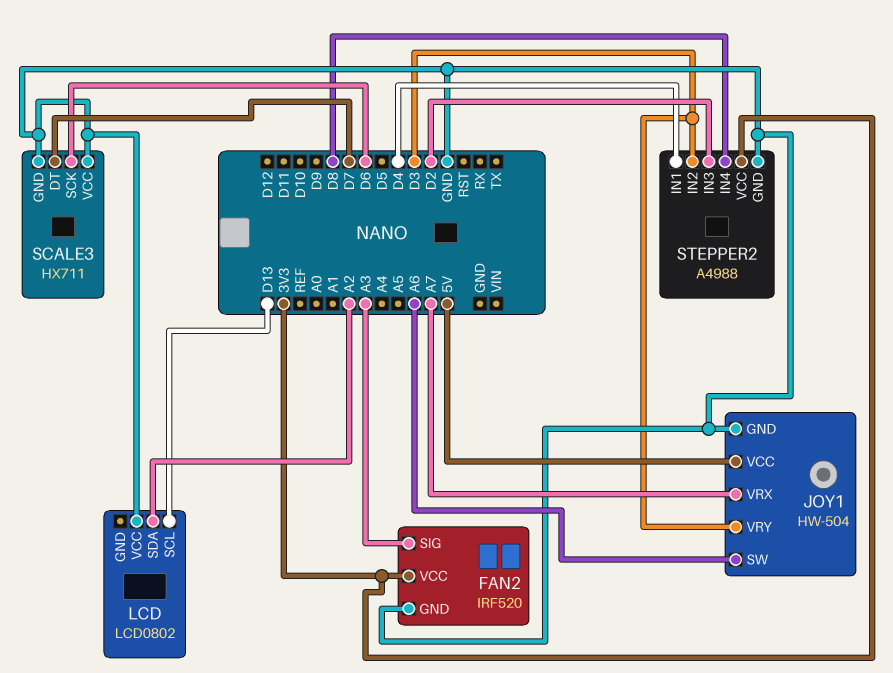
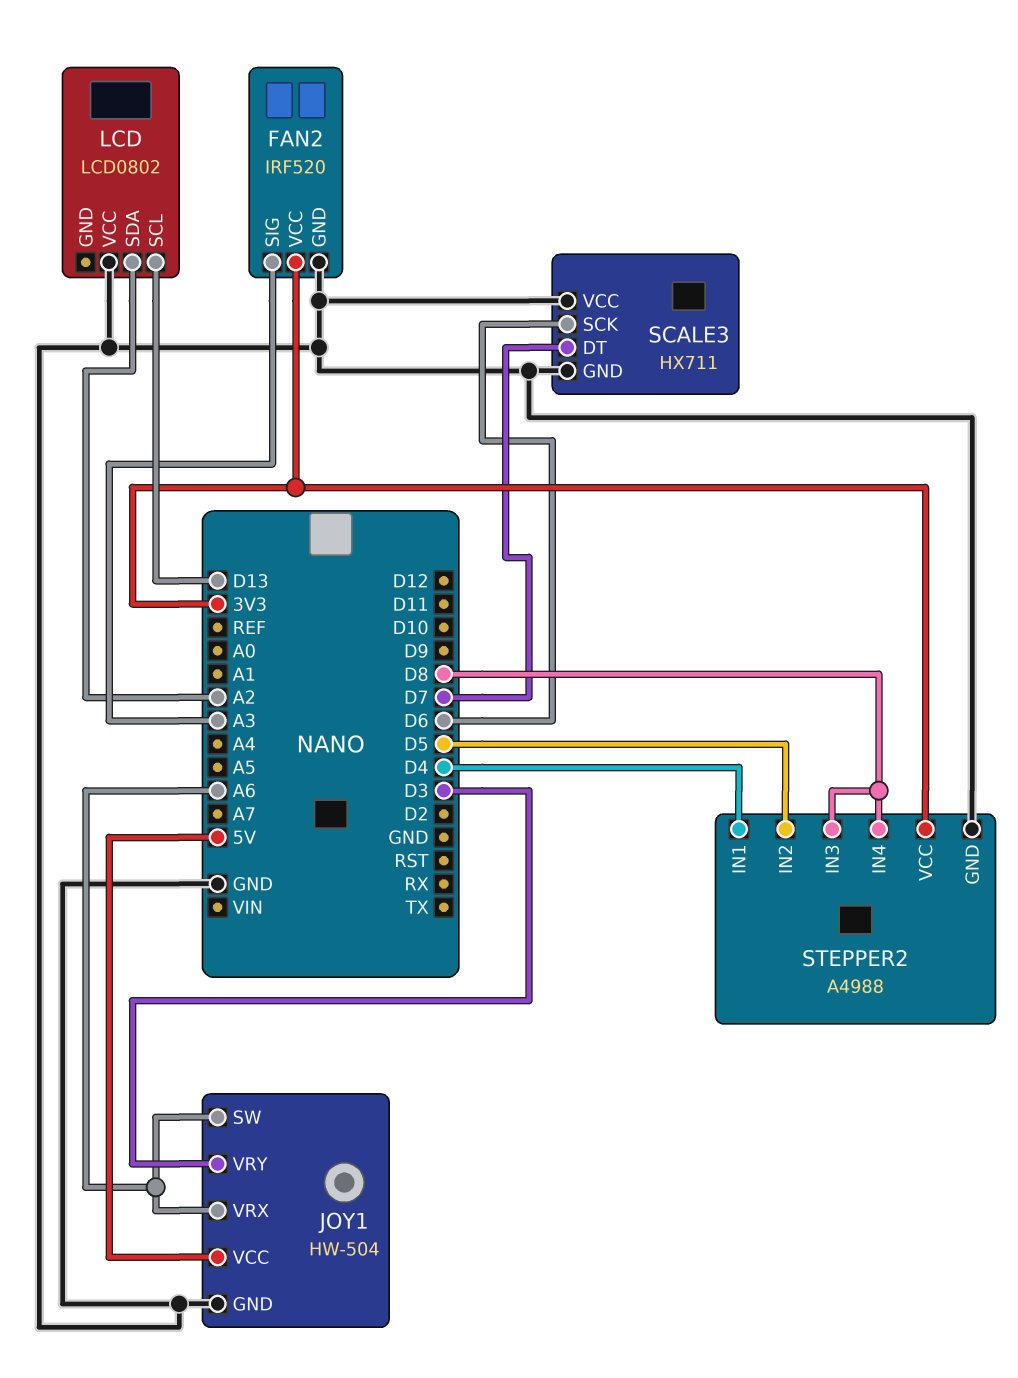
JOY1 pin VRX: A7 -> A6
STEPPER2 pin IN2: D3 -> D5
STEPPER2 pin IN3: D2 -> D8

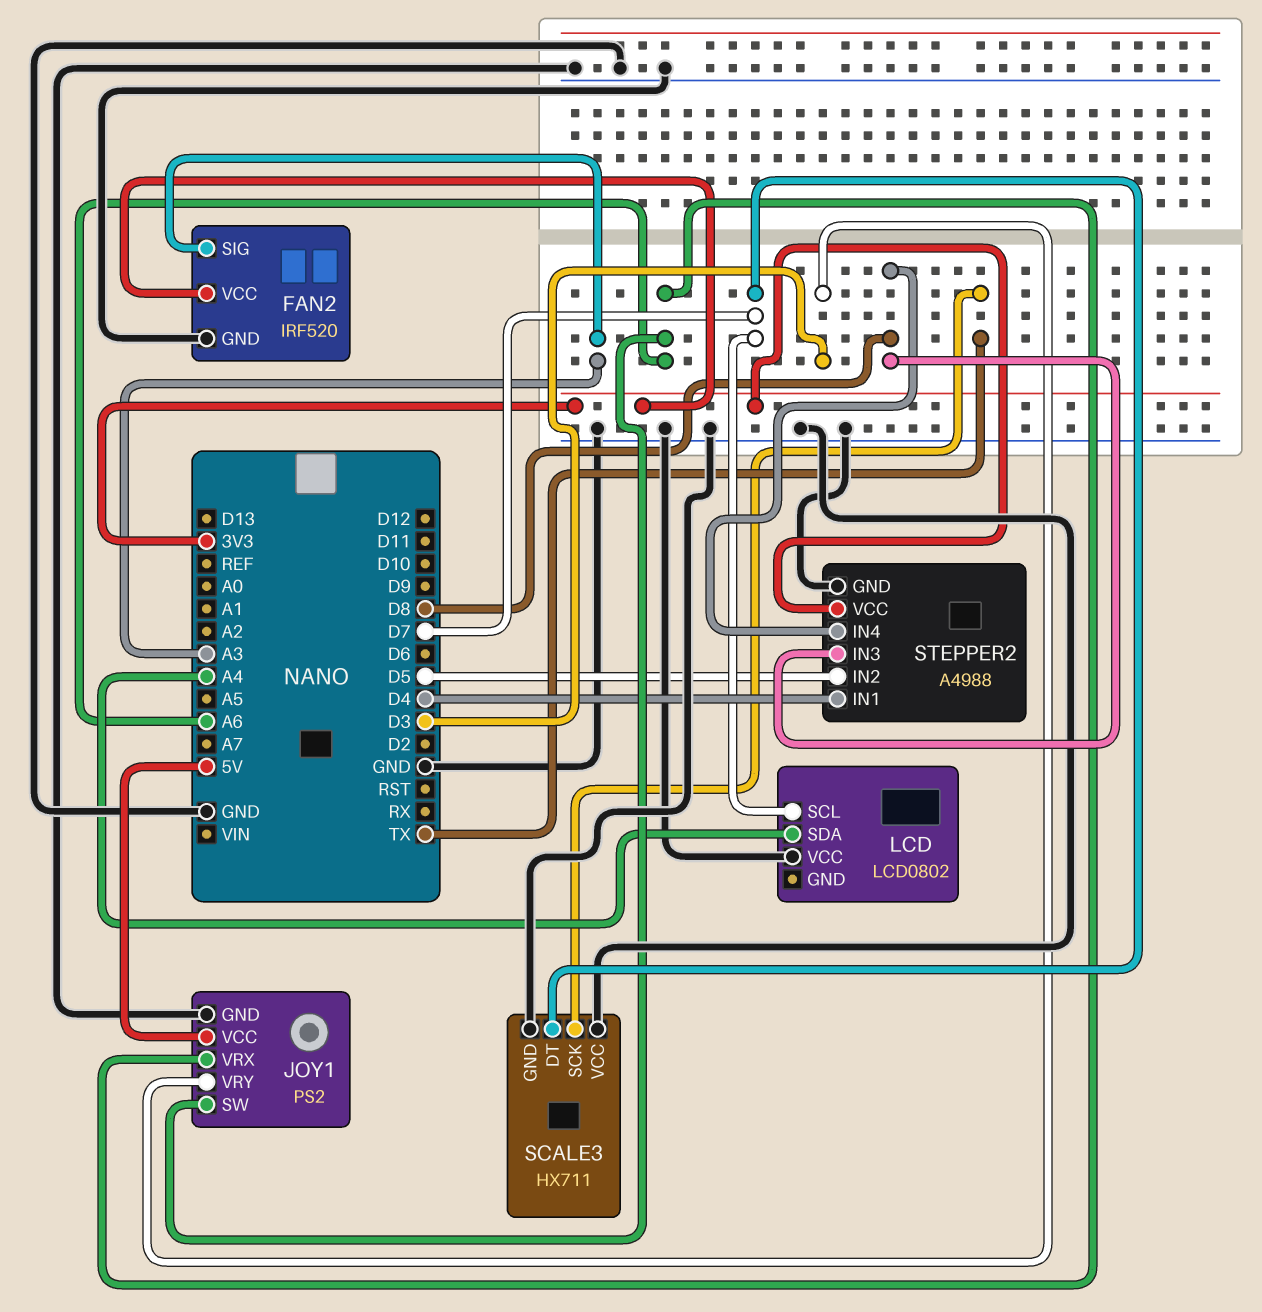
JOY1: HW-504 -> PS2
LCD pin SCL: D13 -> D7
LCD pin SDA: A2 -> A4
SCALE3 pin SCK: D6 -> TX

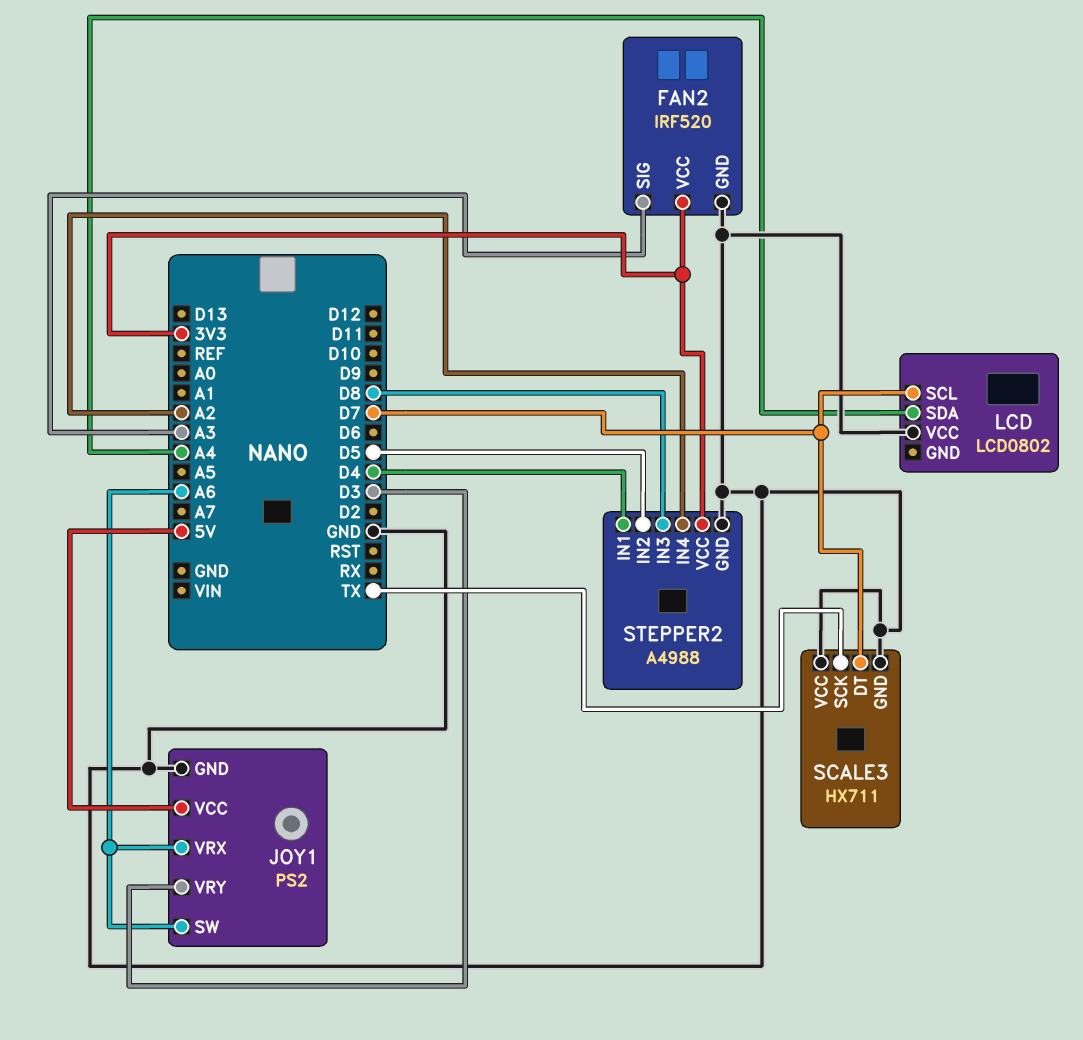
STEPPER2 pin IN4: D8 -> A2

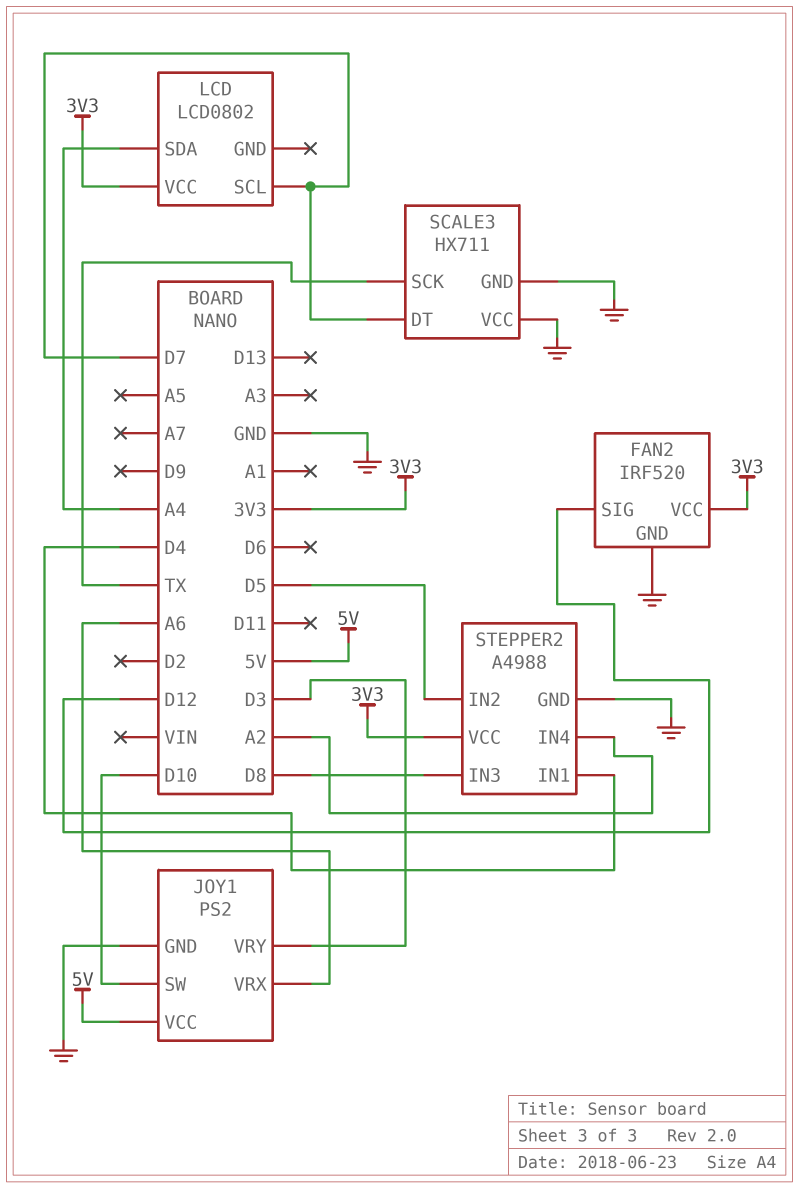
FAN2 pin SIG: A3 -> D12
JOY1 pin SW: A6 -> D10
LCD pin VCC: GND -> 3V3

